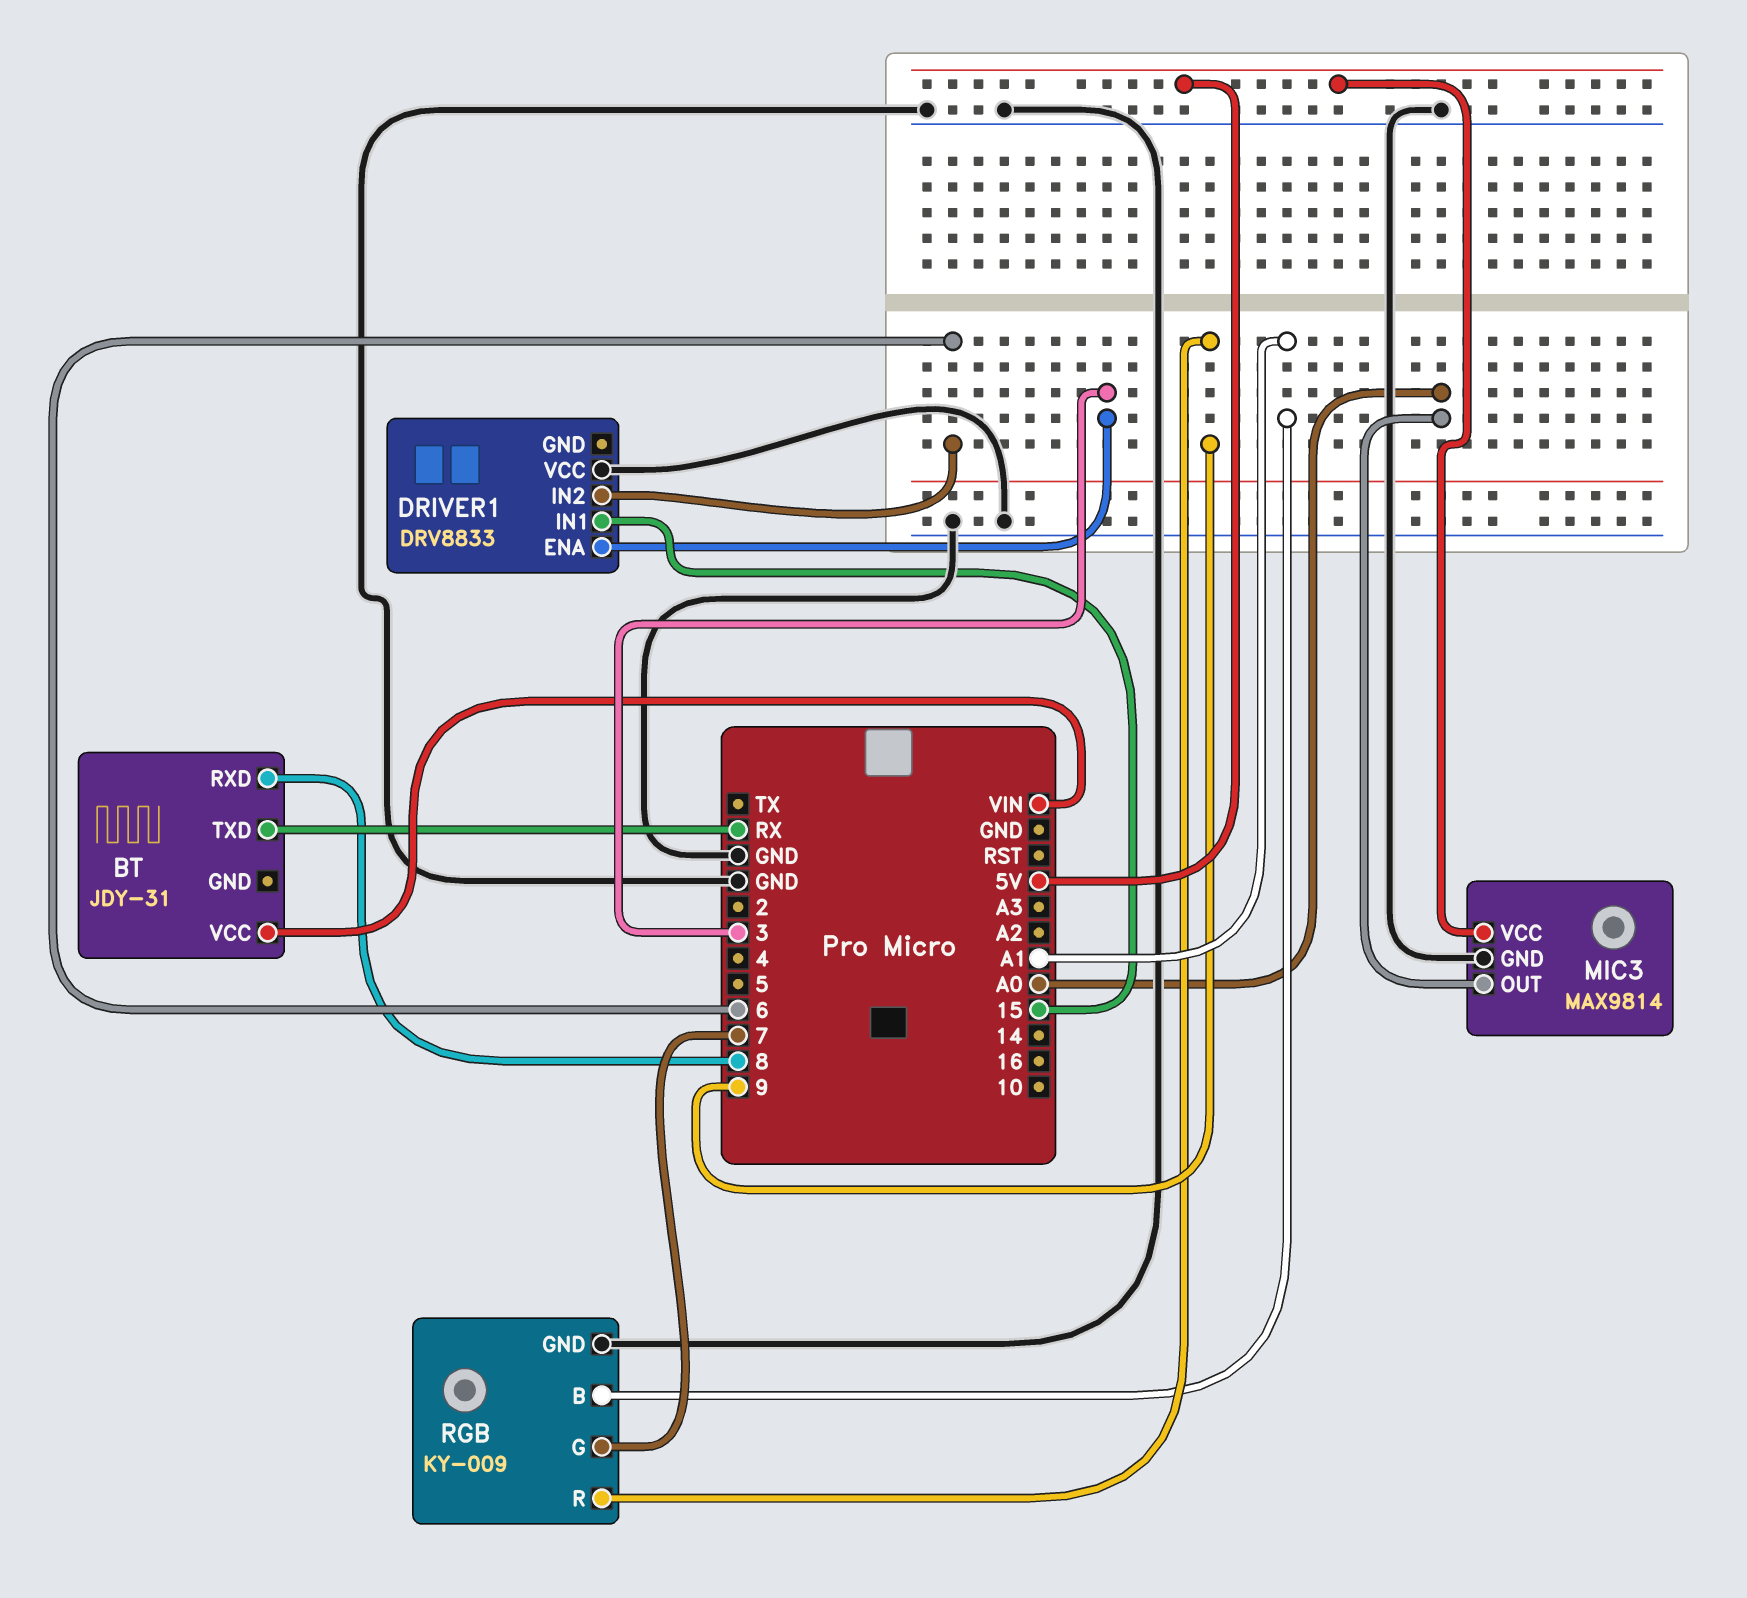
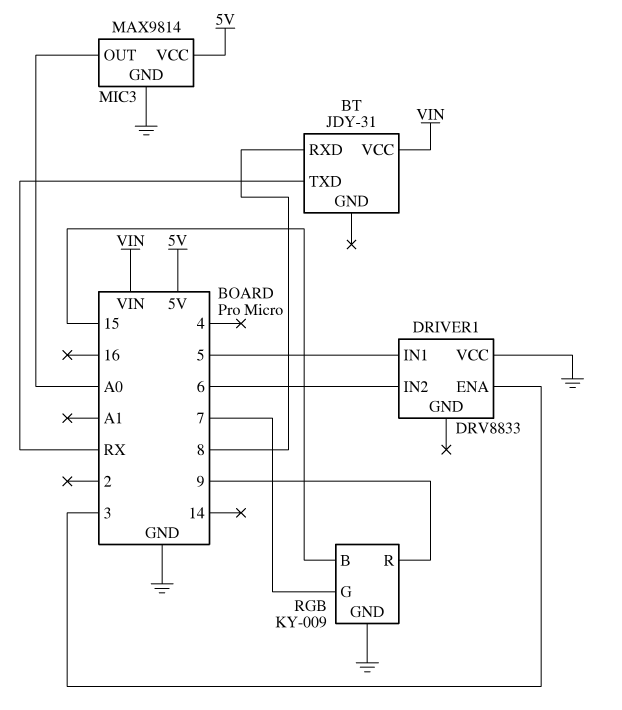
DRIVER1 pin IN1: 15 -> 5
RGB pin B: A1 -> 15

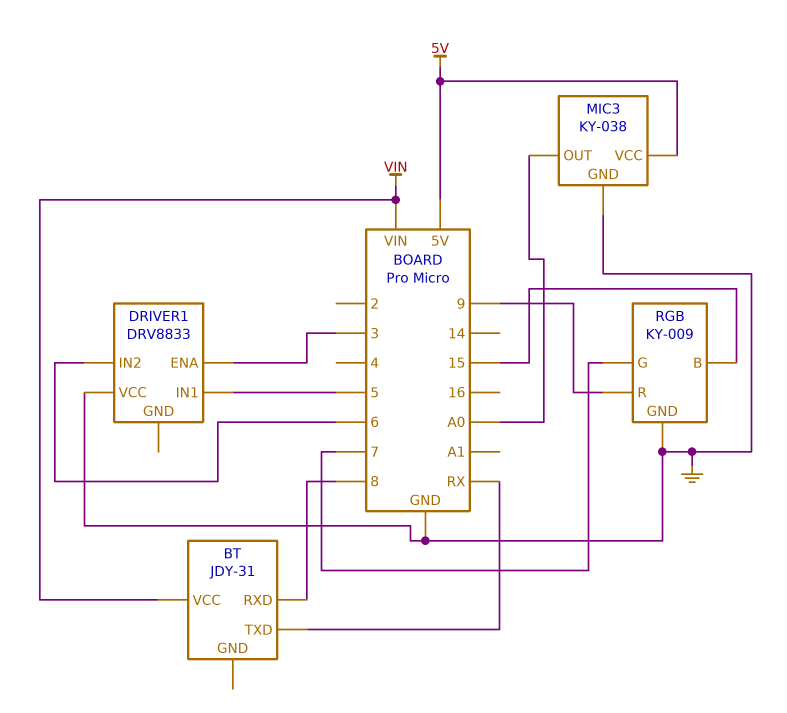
MIC3: MAX9814 -> KY-038

